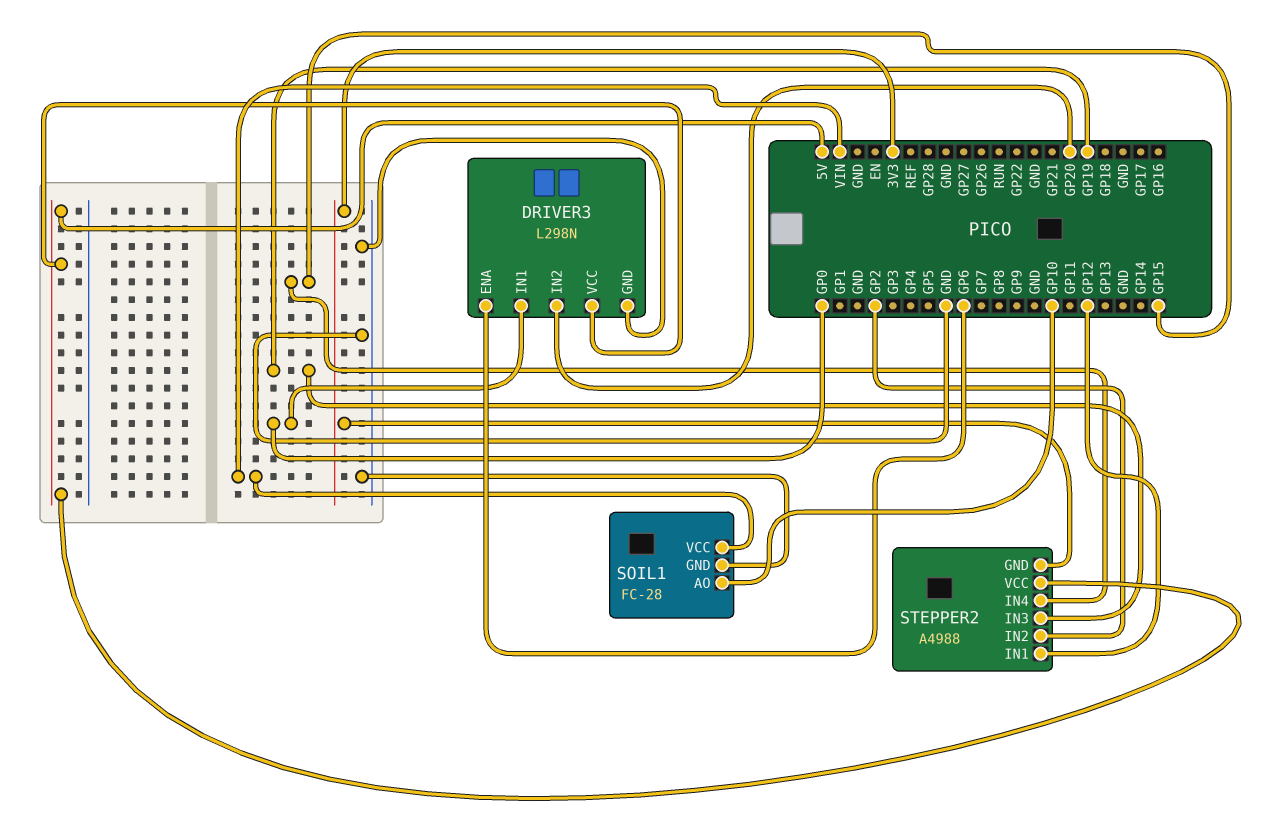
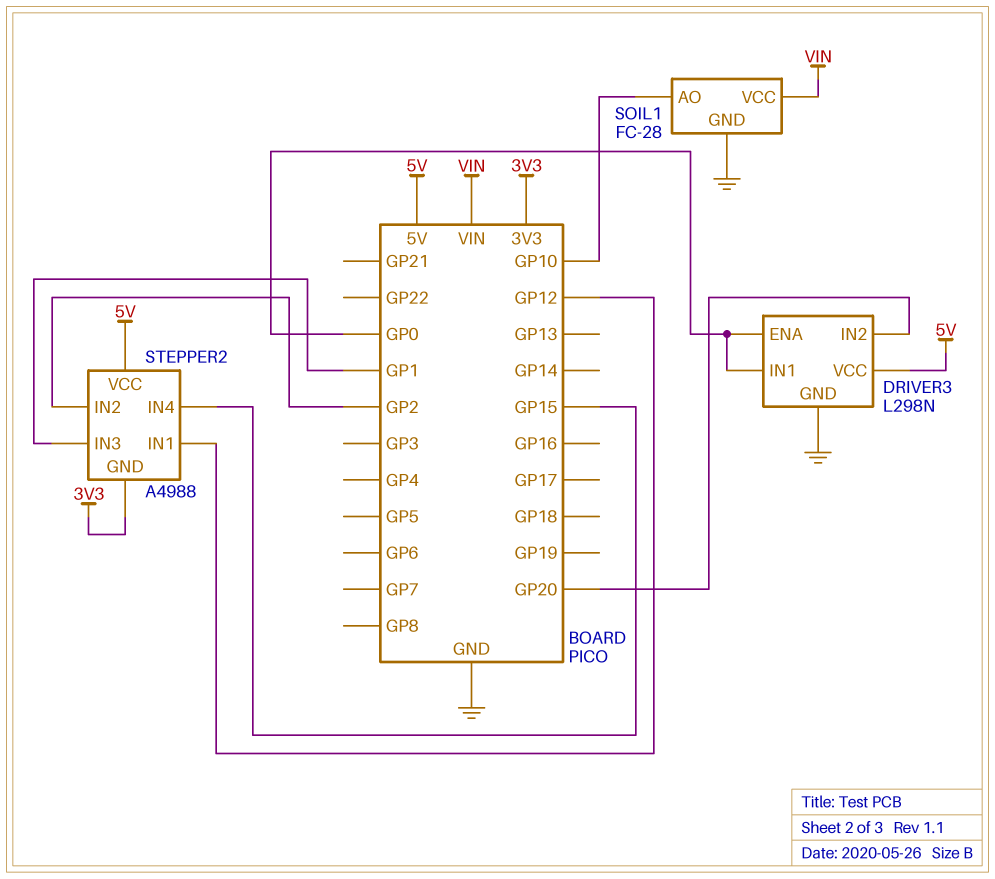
DRIVER3 pin ENA: GP6 -> GP0
STEPPER2 pin IN3: GP19 -> GP1

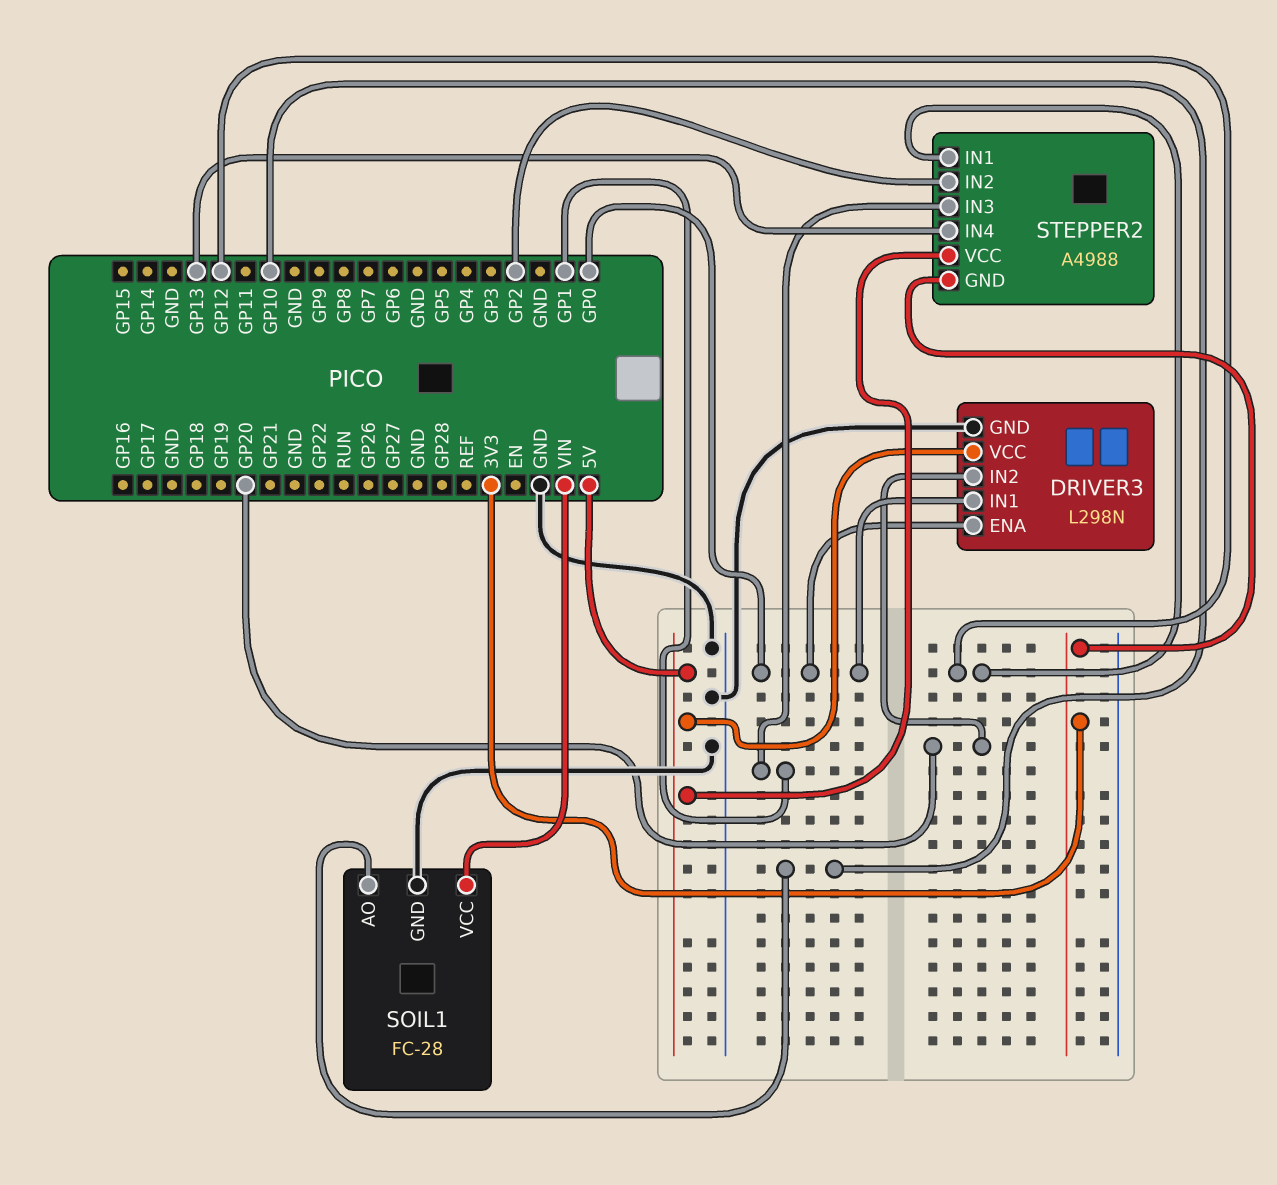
STEPPER2 pin IN4: GP15 -> GP13

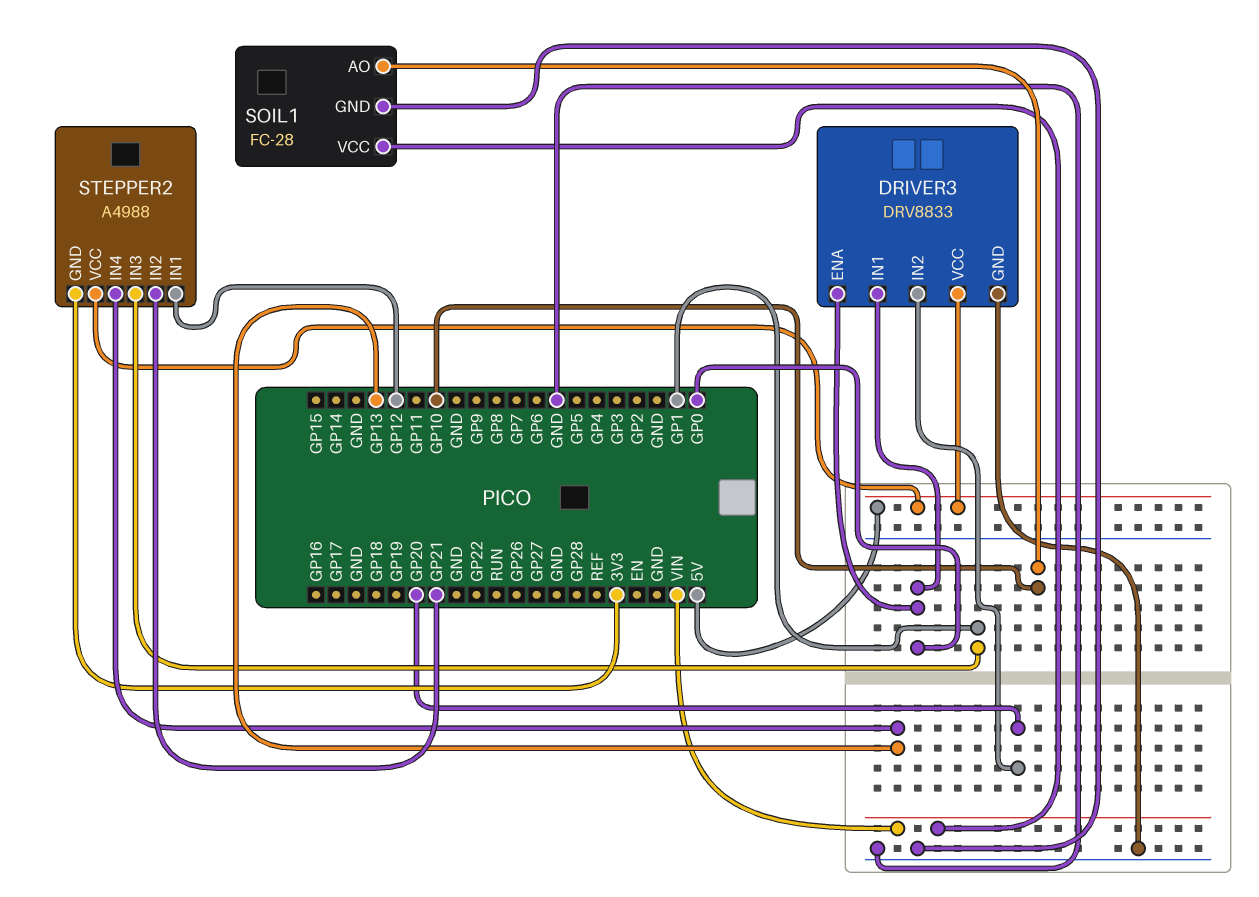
DRIVER3: L298N -> DRV8833
STEPPER2 pin IN2: GP2 -> GP21

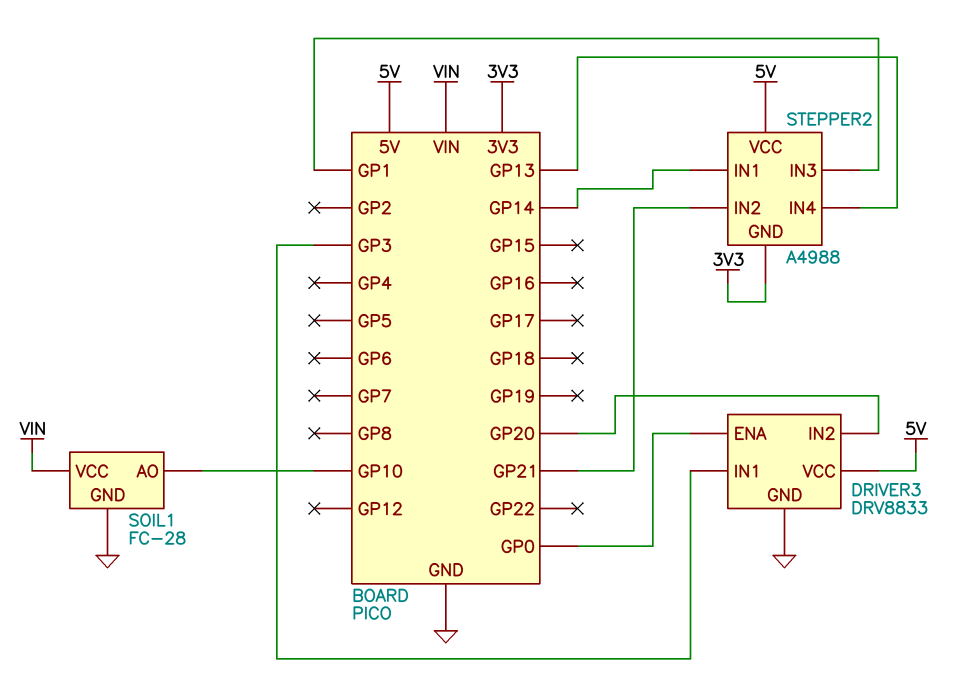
DRIVER3 pin IN1: GP0 -> GP3
STEPPER2 pin IN1: GP12 -> GP14

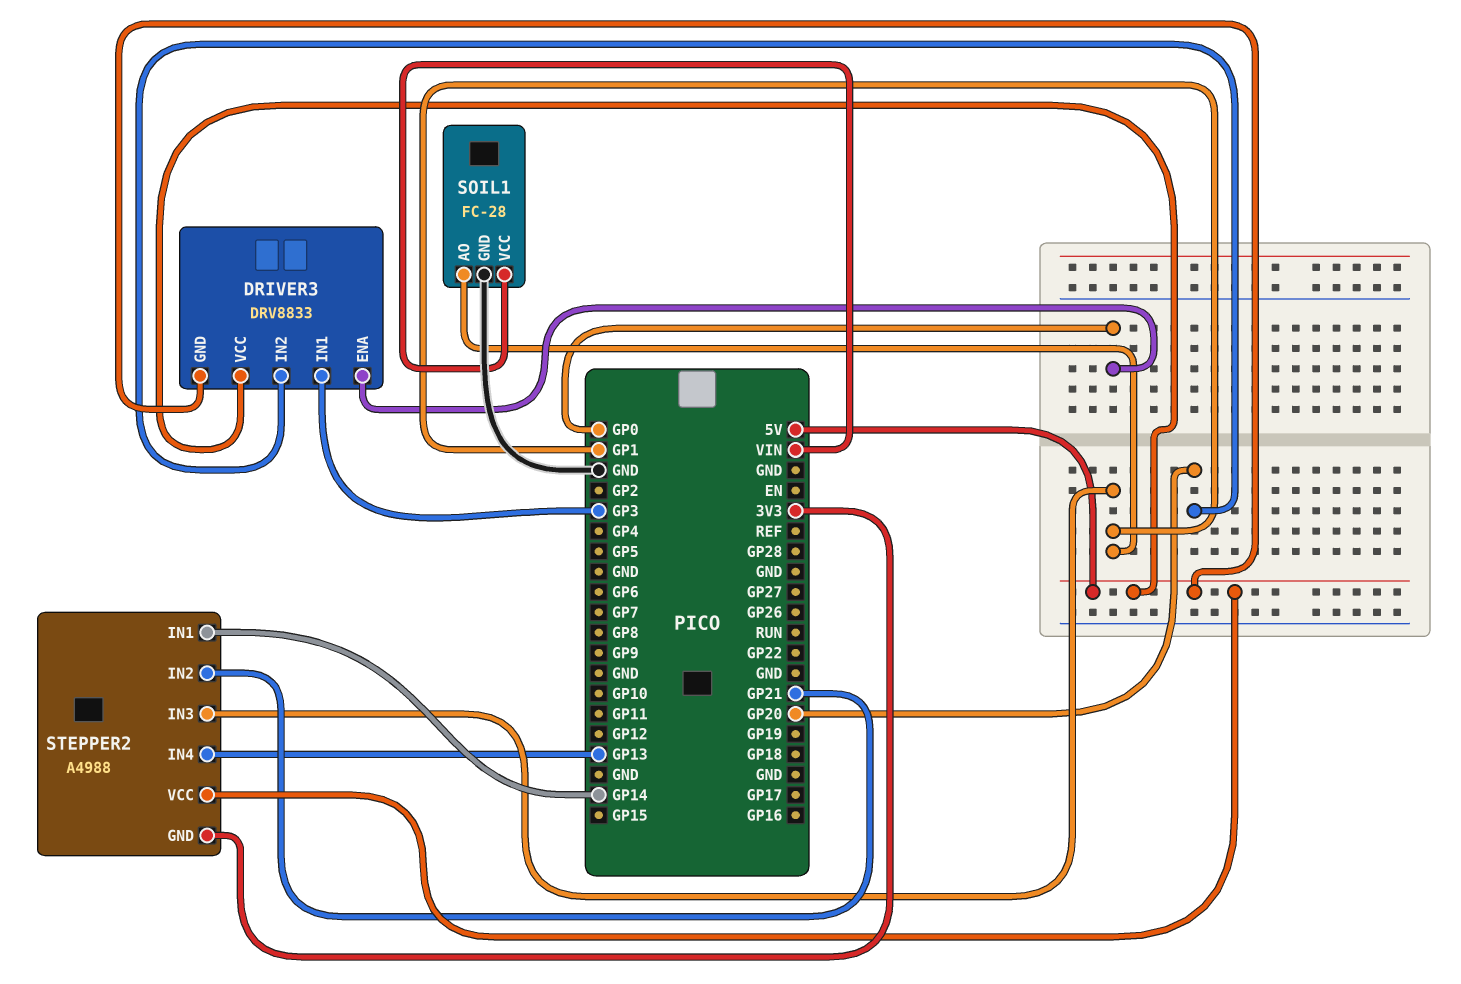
DRIVER3 pin GND: GND -> 5V
SOIL1 pin AO: GP10 -> GP1

